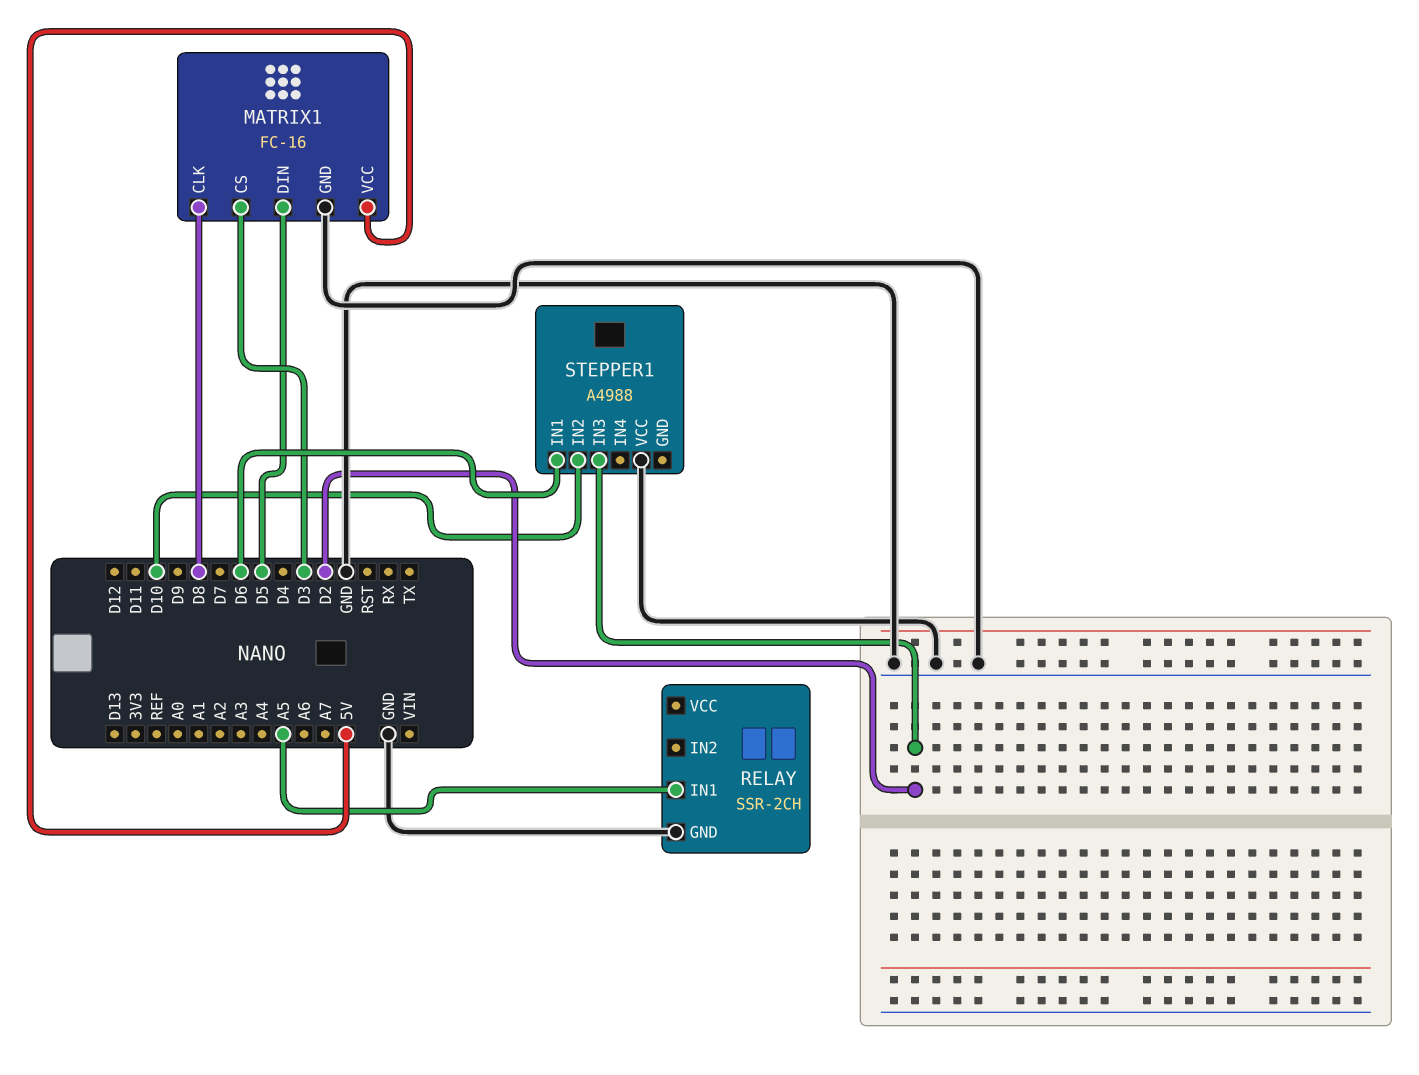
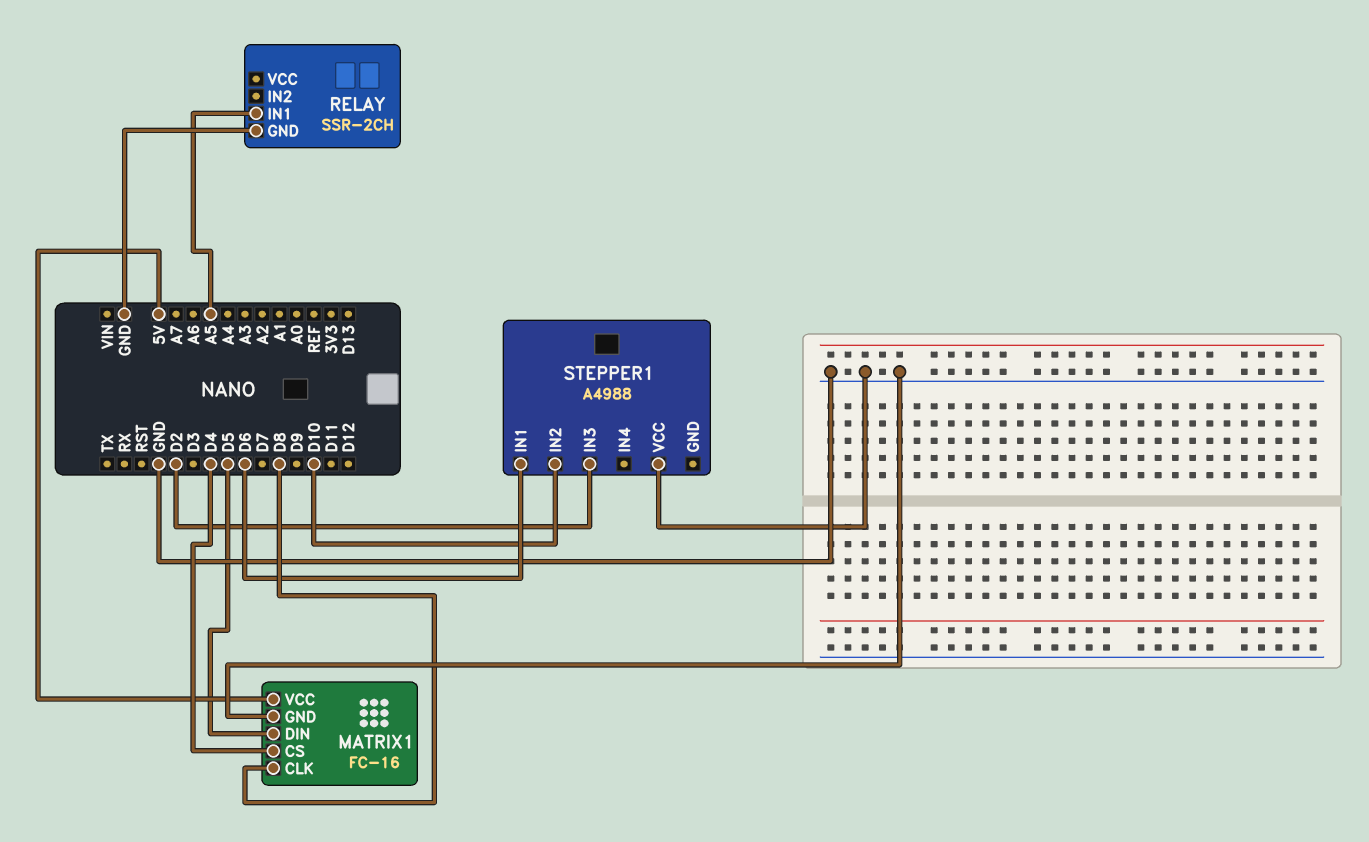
MATRIX1 pin CS: D3 -> D4

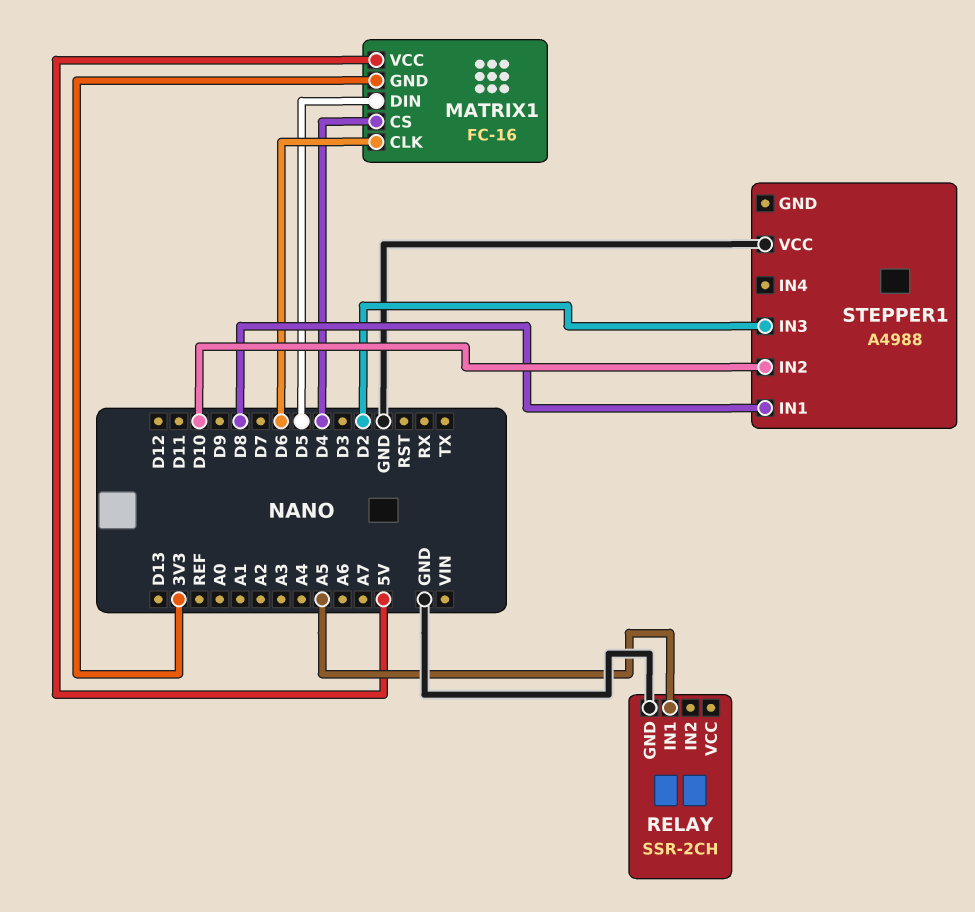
MATRIX1 pin CLK: D8 -> D6
MATRIX1 pin GND: GND -> 3V3
STEPPER1 pin IN1: D6 -> D8

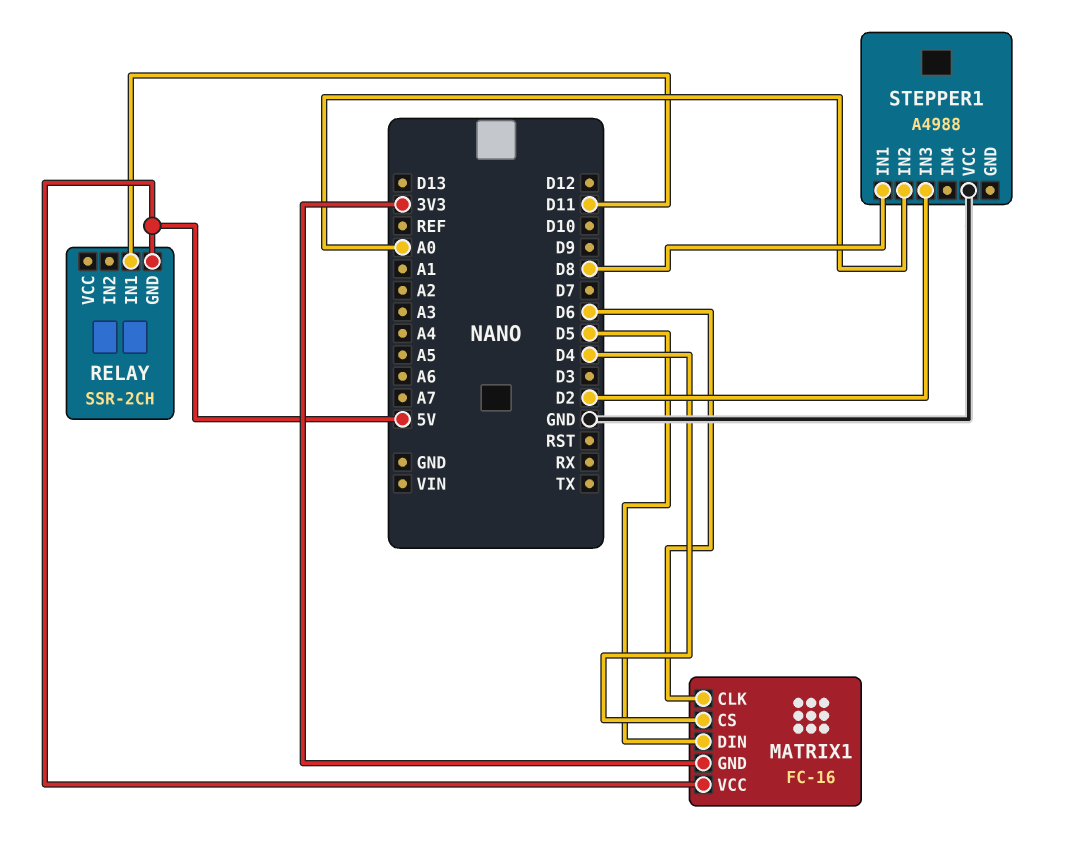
RELAY pin GND: GND -> 5V
RELAY pin IN1: A5 -> D11
STEPPER1 pin IN2: D10 -> A0

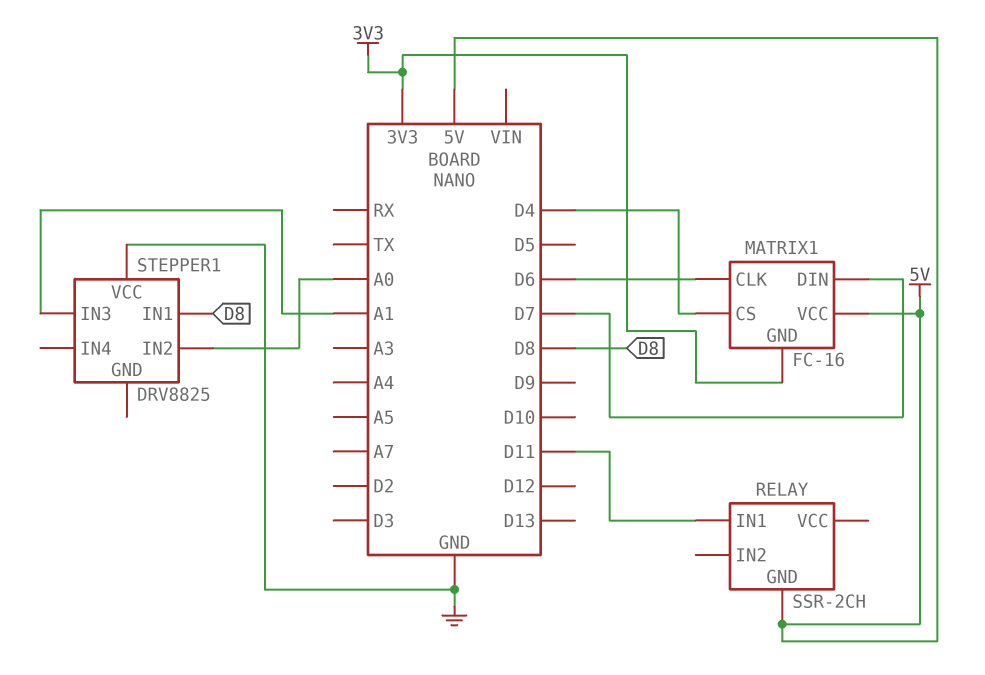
MATRIX1 pin DIN: D5 -> D7
STEPPER1: A4988 -> DRV8825
STEPPER1 pin IN3: D2 -> A1

